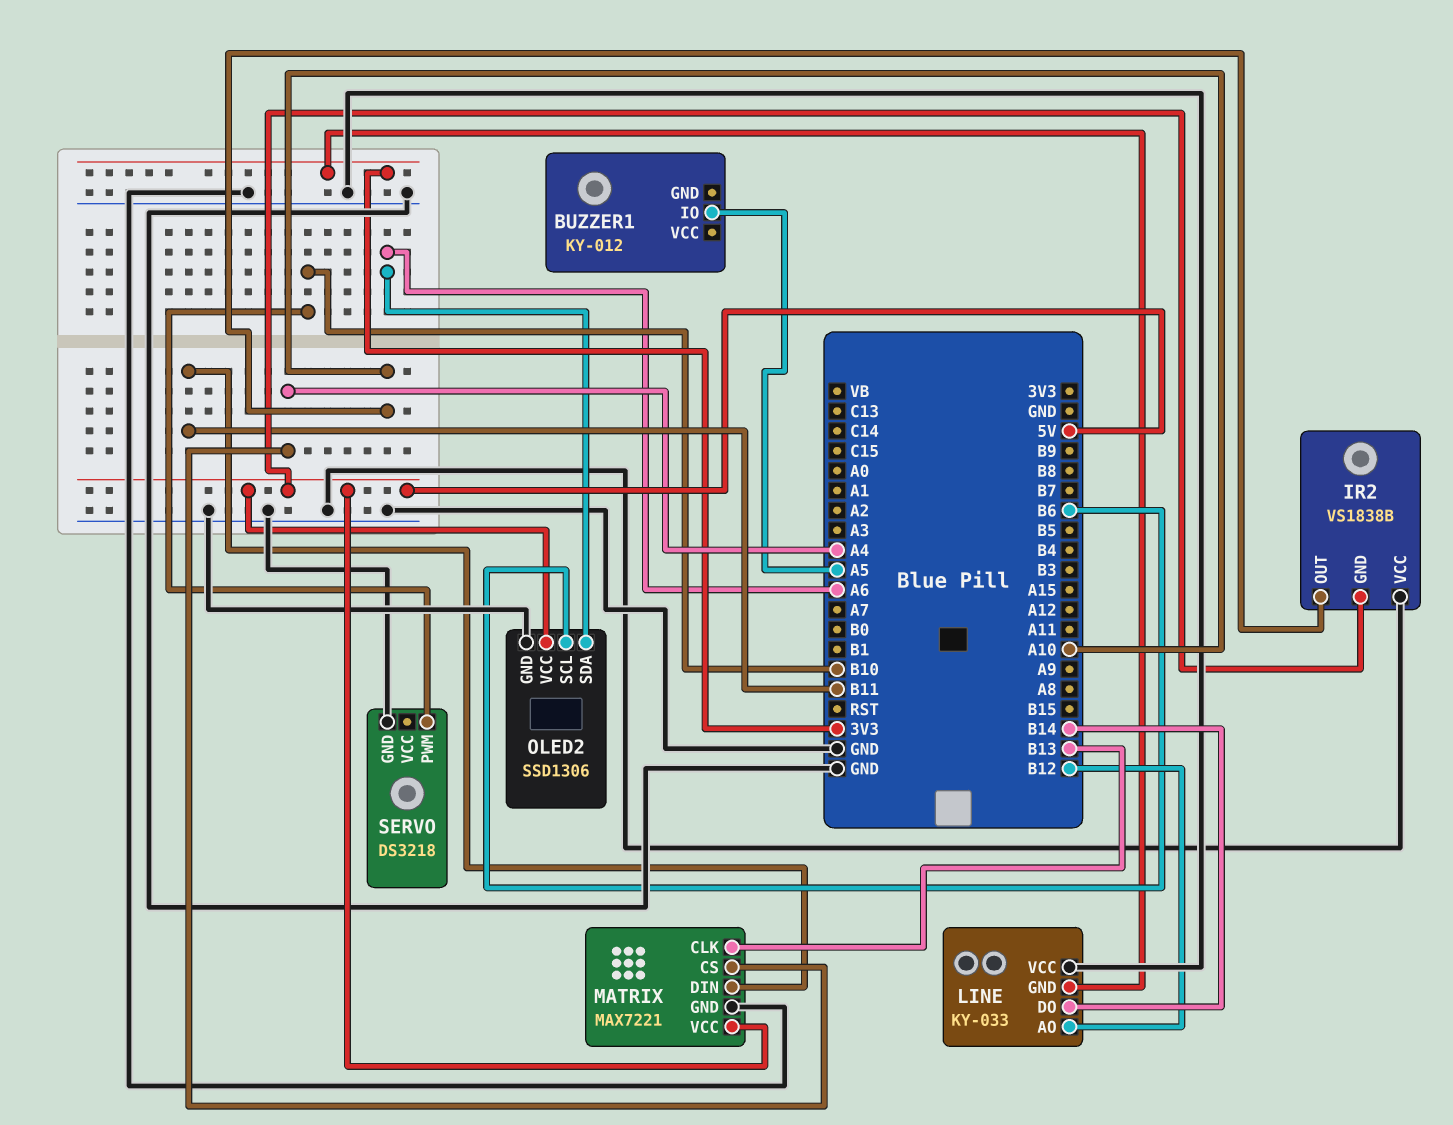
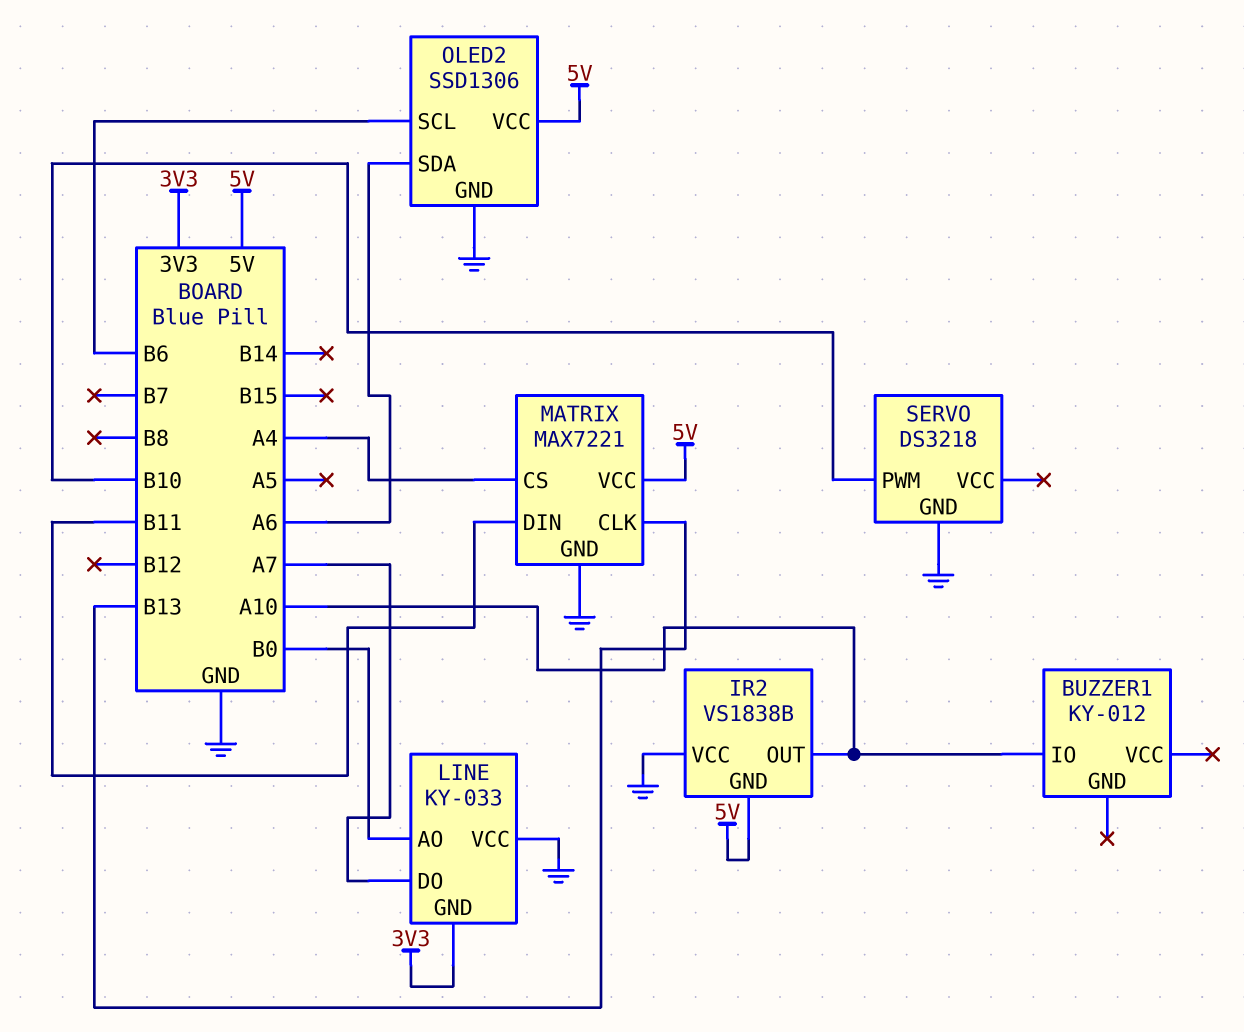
BUZZER1 pin IO: A5 -> A10
LINE pin AO: B12 -> B0
LINE pin DO: B14 -> A7

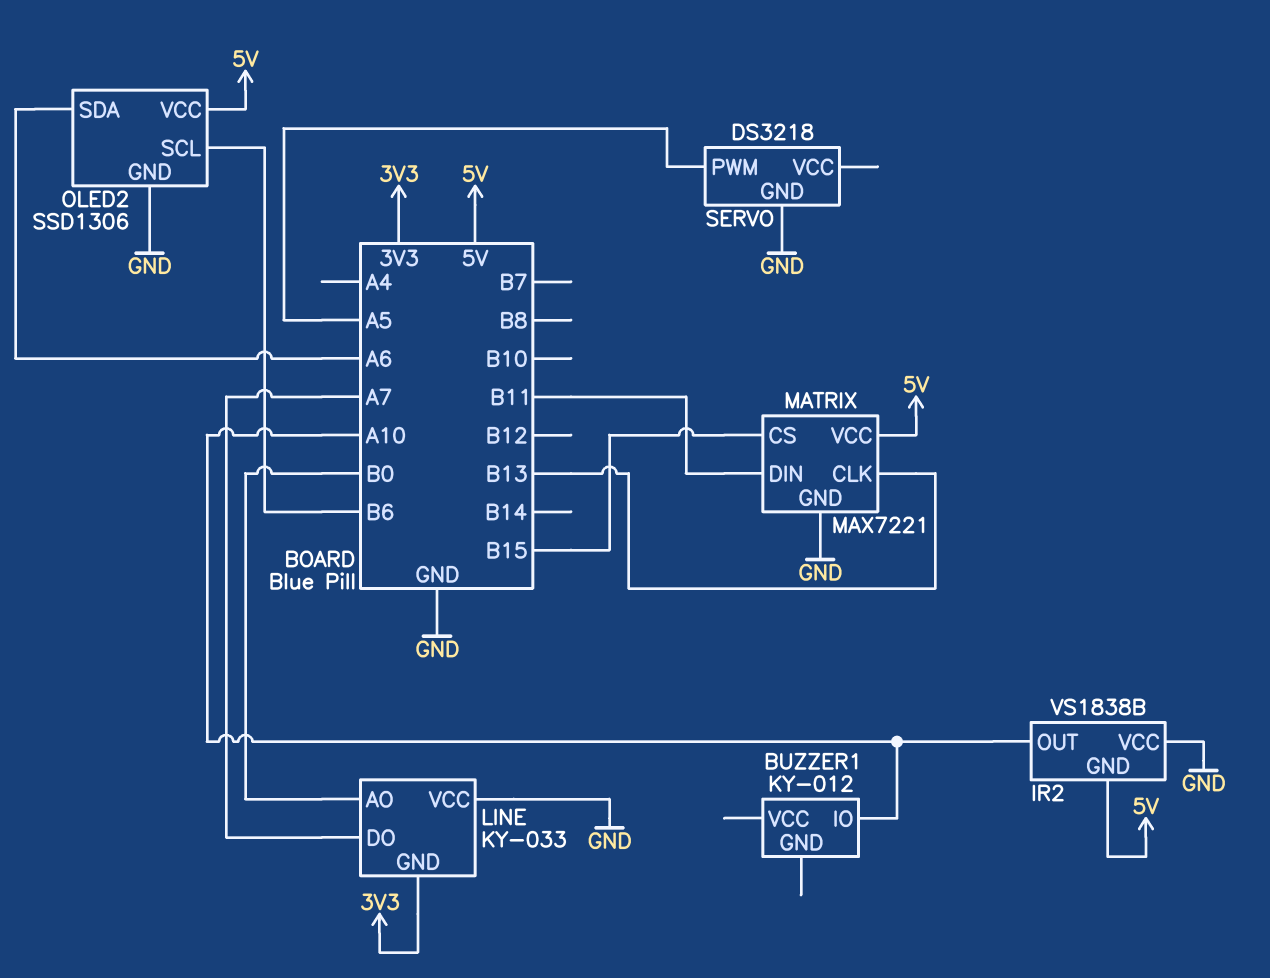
MATRIX pin CS: A4 -> B15
SERVO pin PWM: B10 -> A5

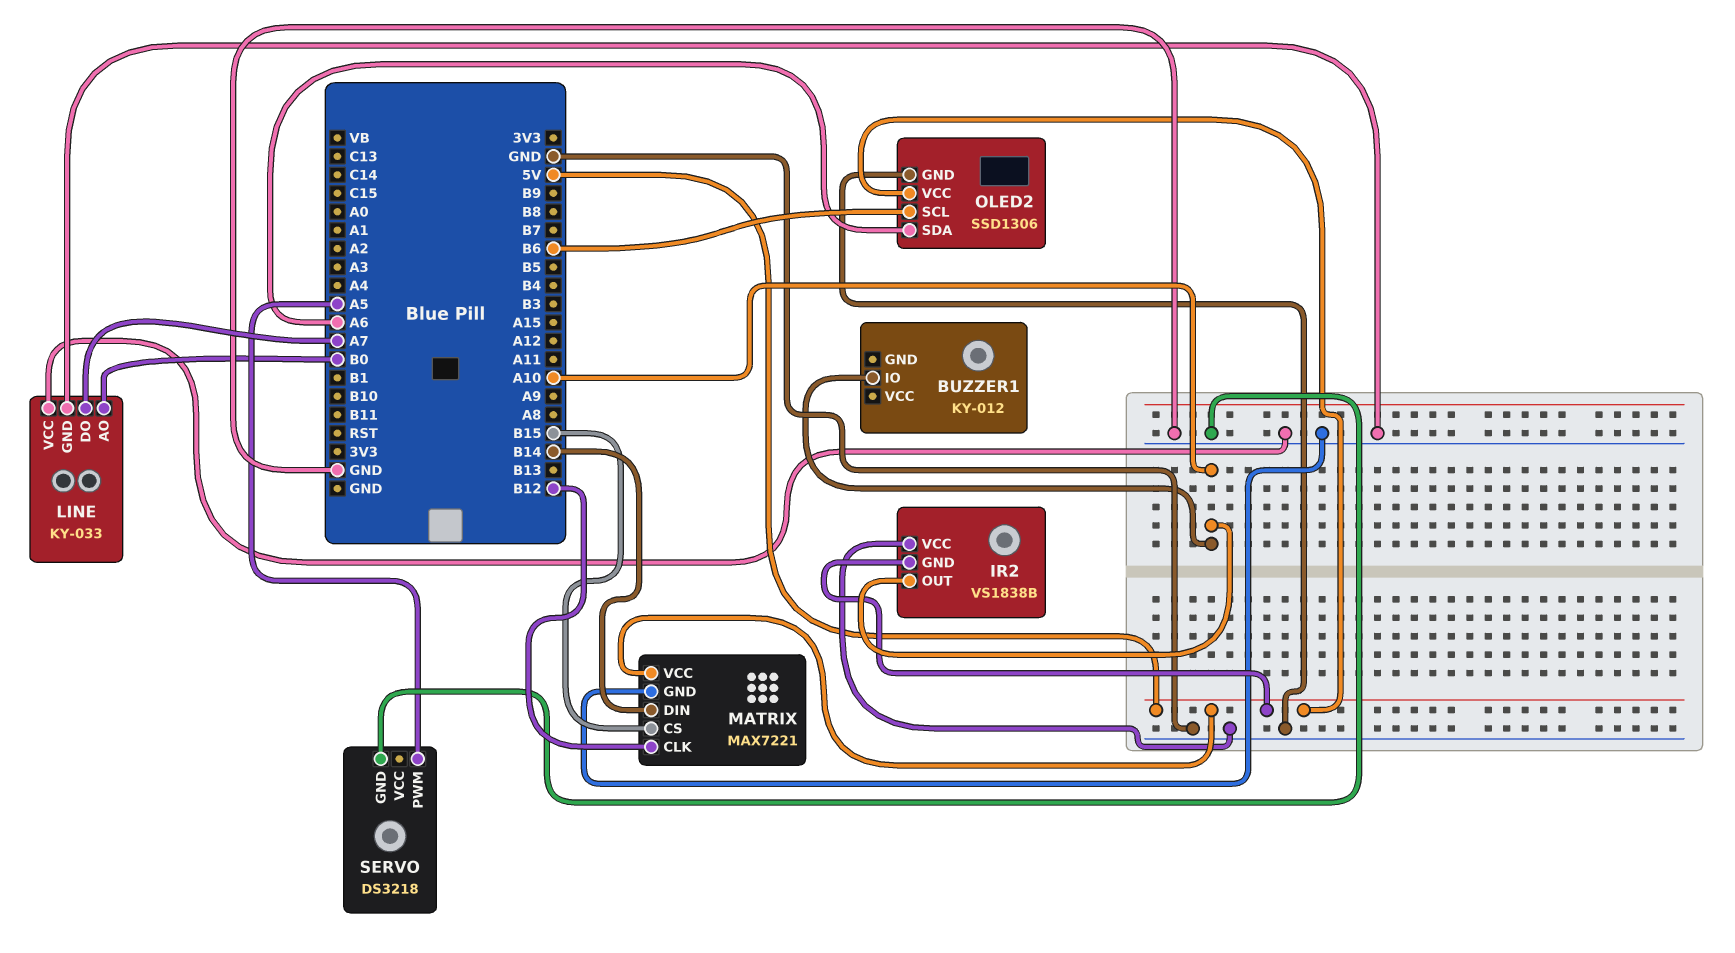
LINE pin GND: 3V3 -> GND
MATRIX pin CLK: B13 -> B12
MATRIX pin DIN: B11 -> B14

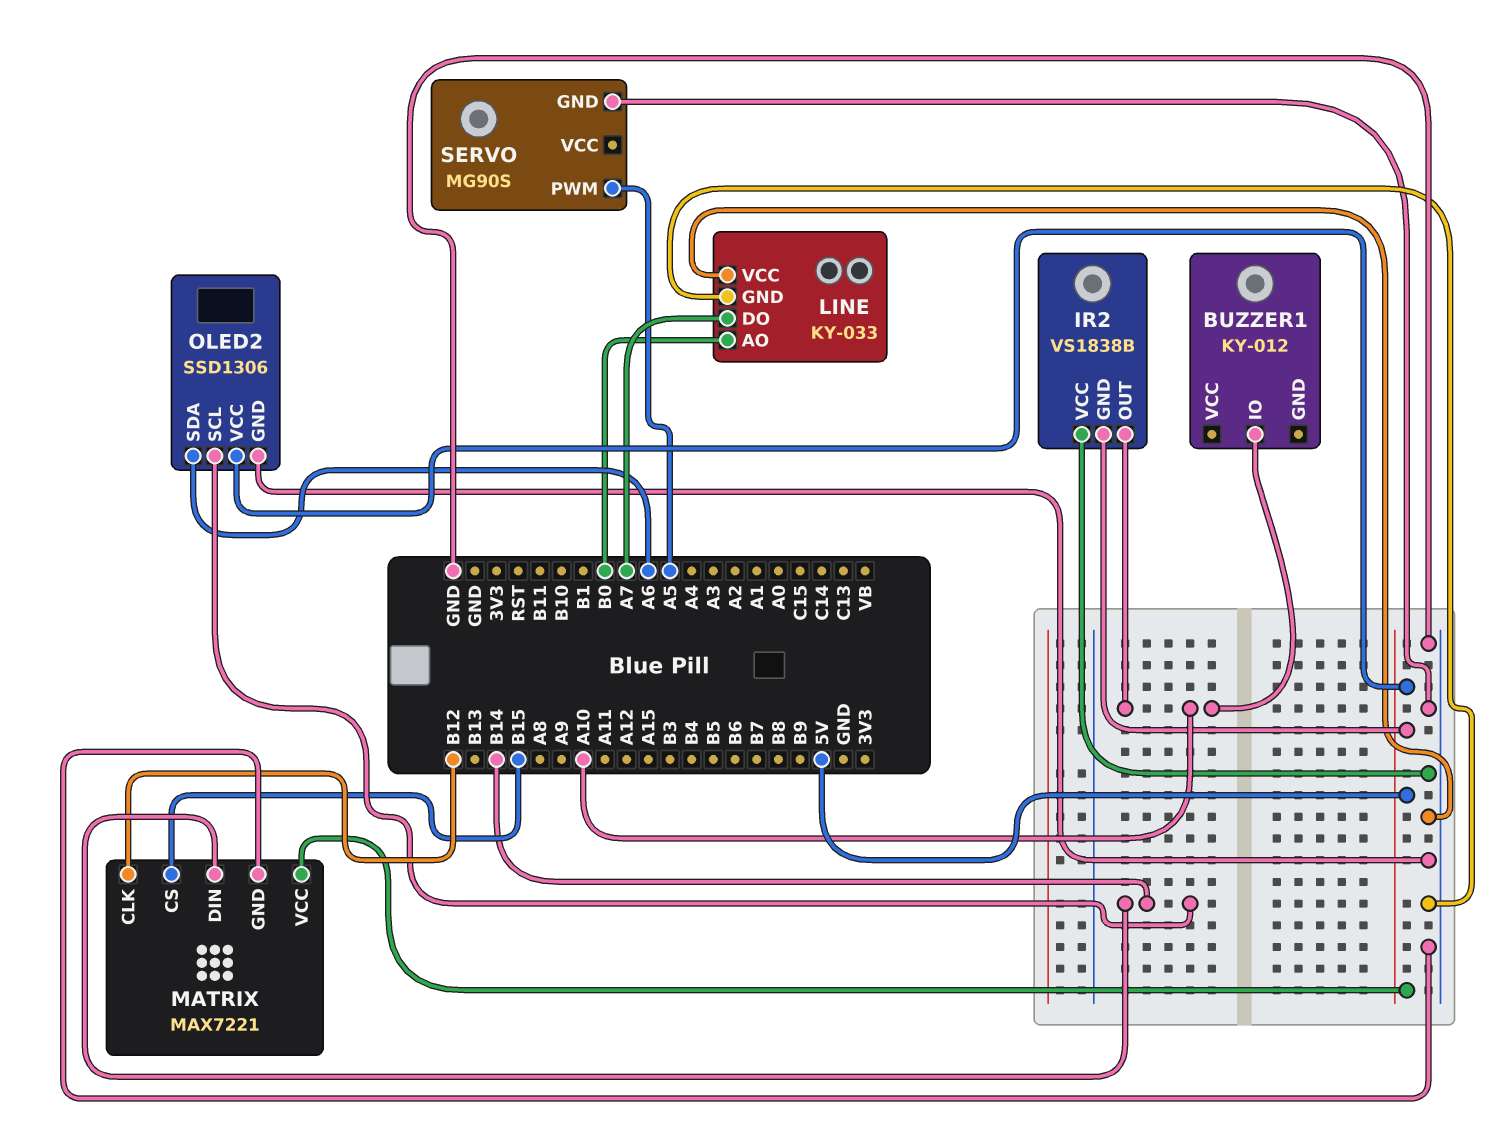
OLED2 pin SCL: B6 -> B14
SERVO: DS3218 -> MG90S

